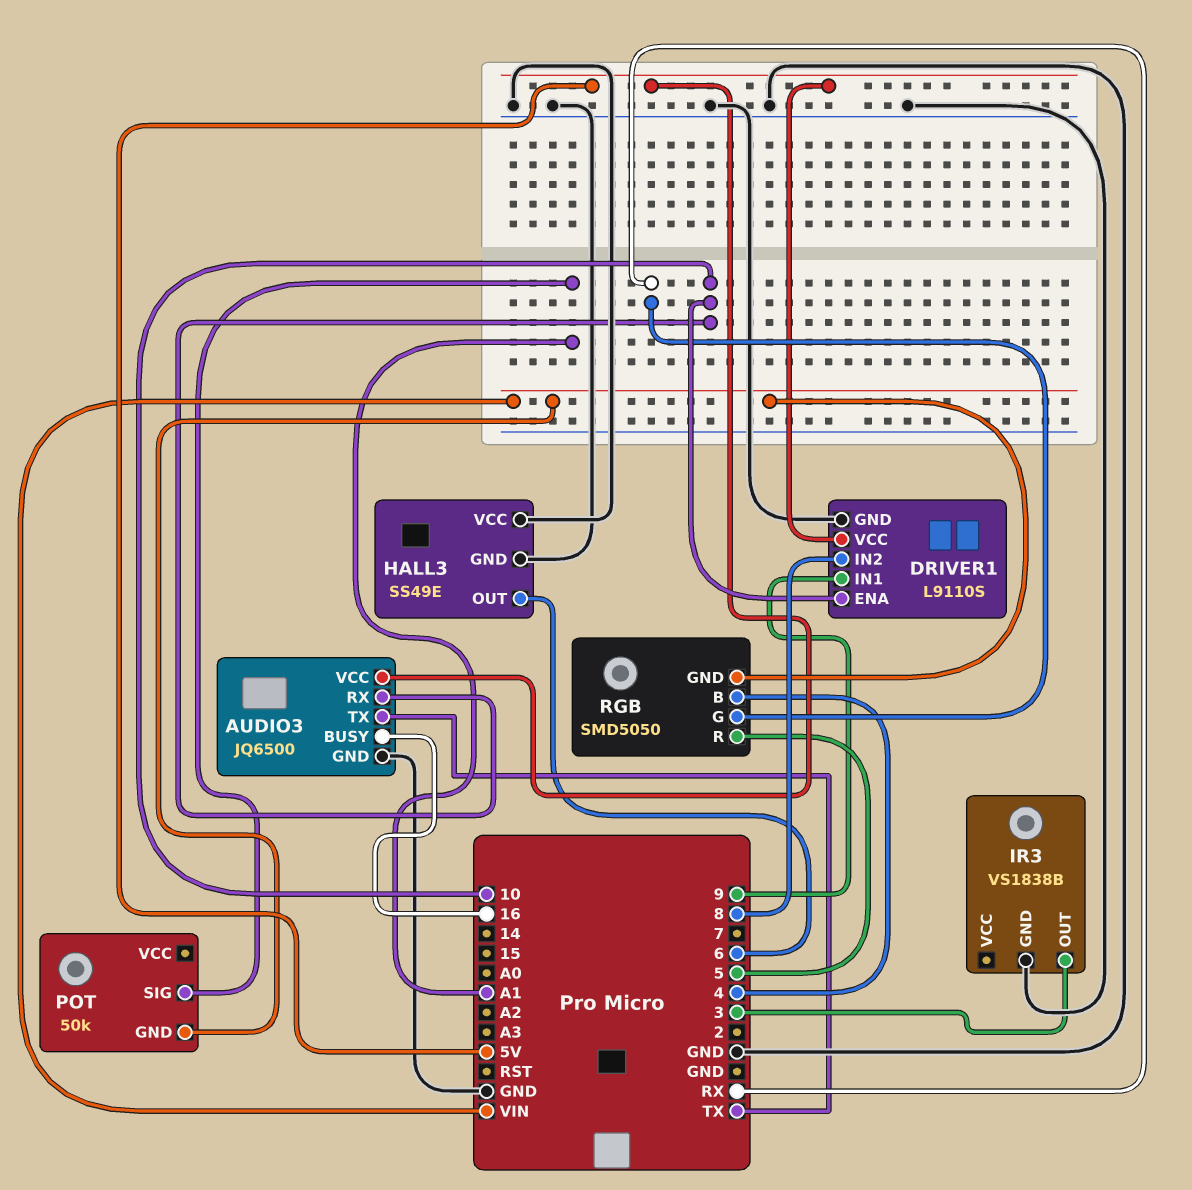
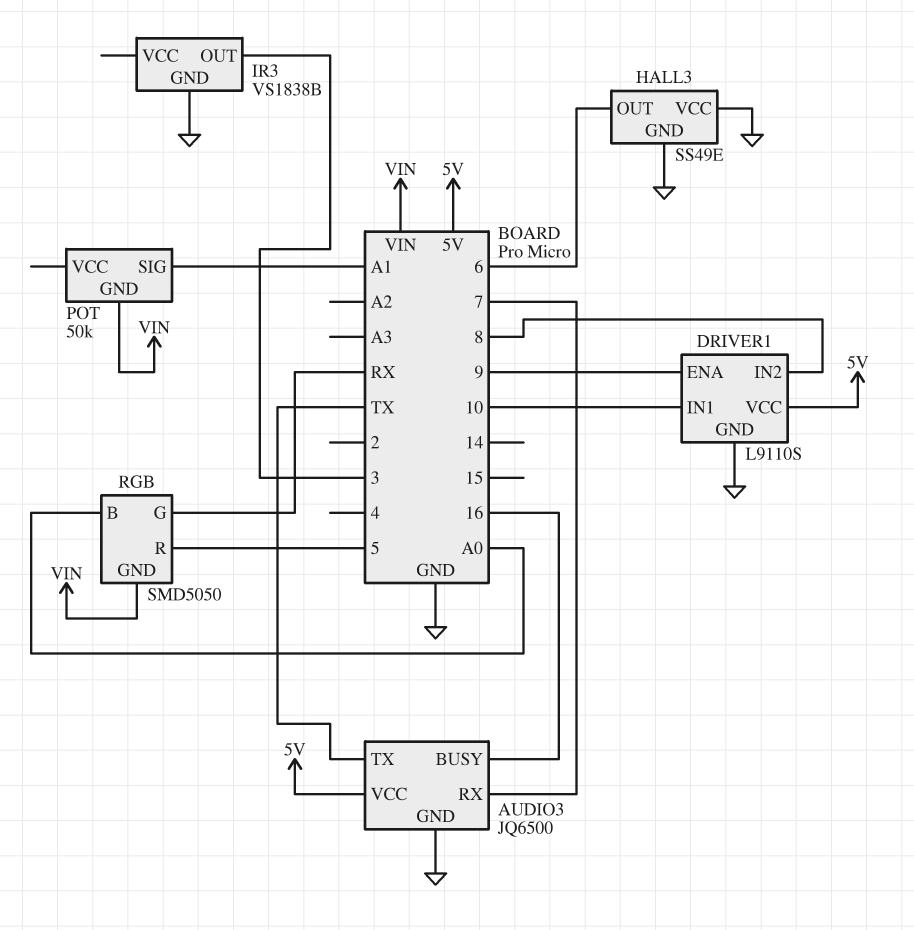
AUDIO3 pin RX: 10 -> 7
DRIVER1 pin ENA: 10 -> 9
DRIVER1 pin IN1: 9 -> 10
RGB pin B: 4 -> A0

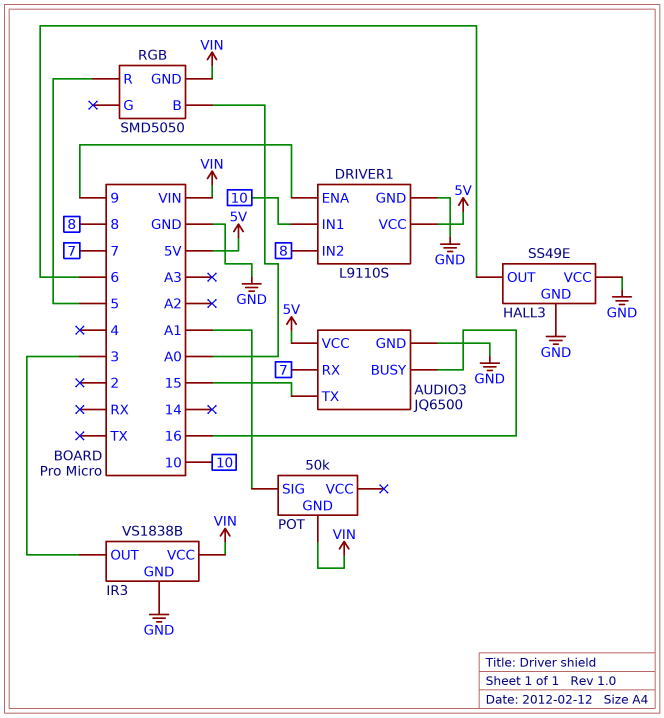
AUDIO3 pin TX: TX -> 15
IR3 pin VCC: none -> VIN
RGB pin G: RX -> none

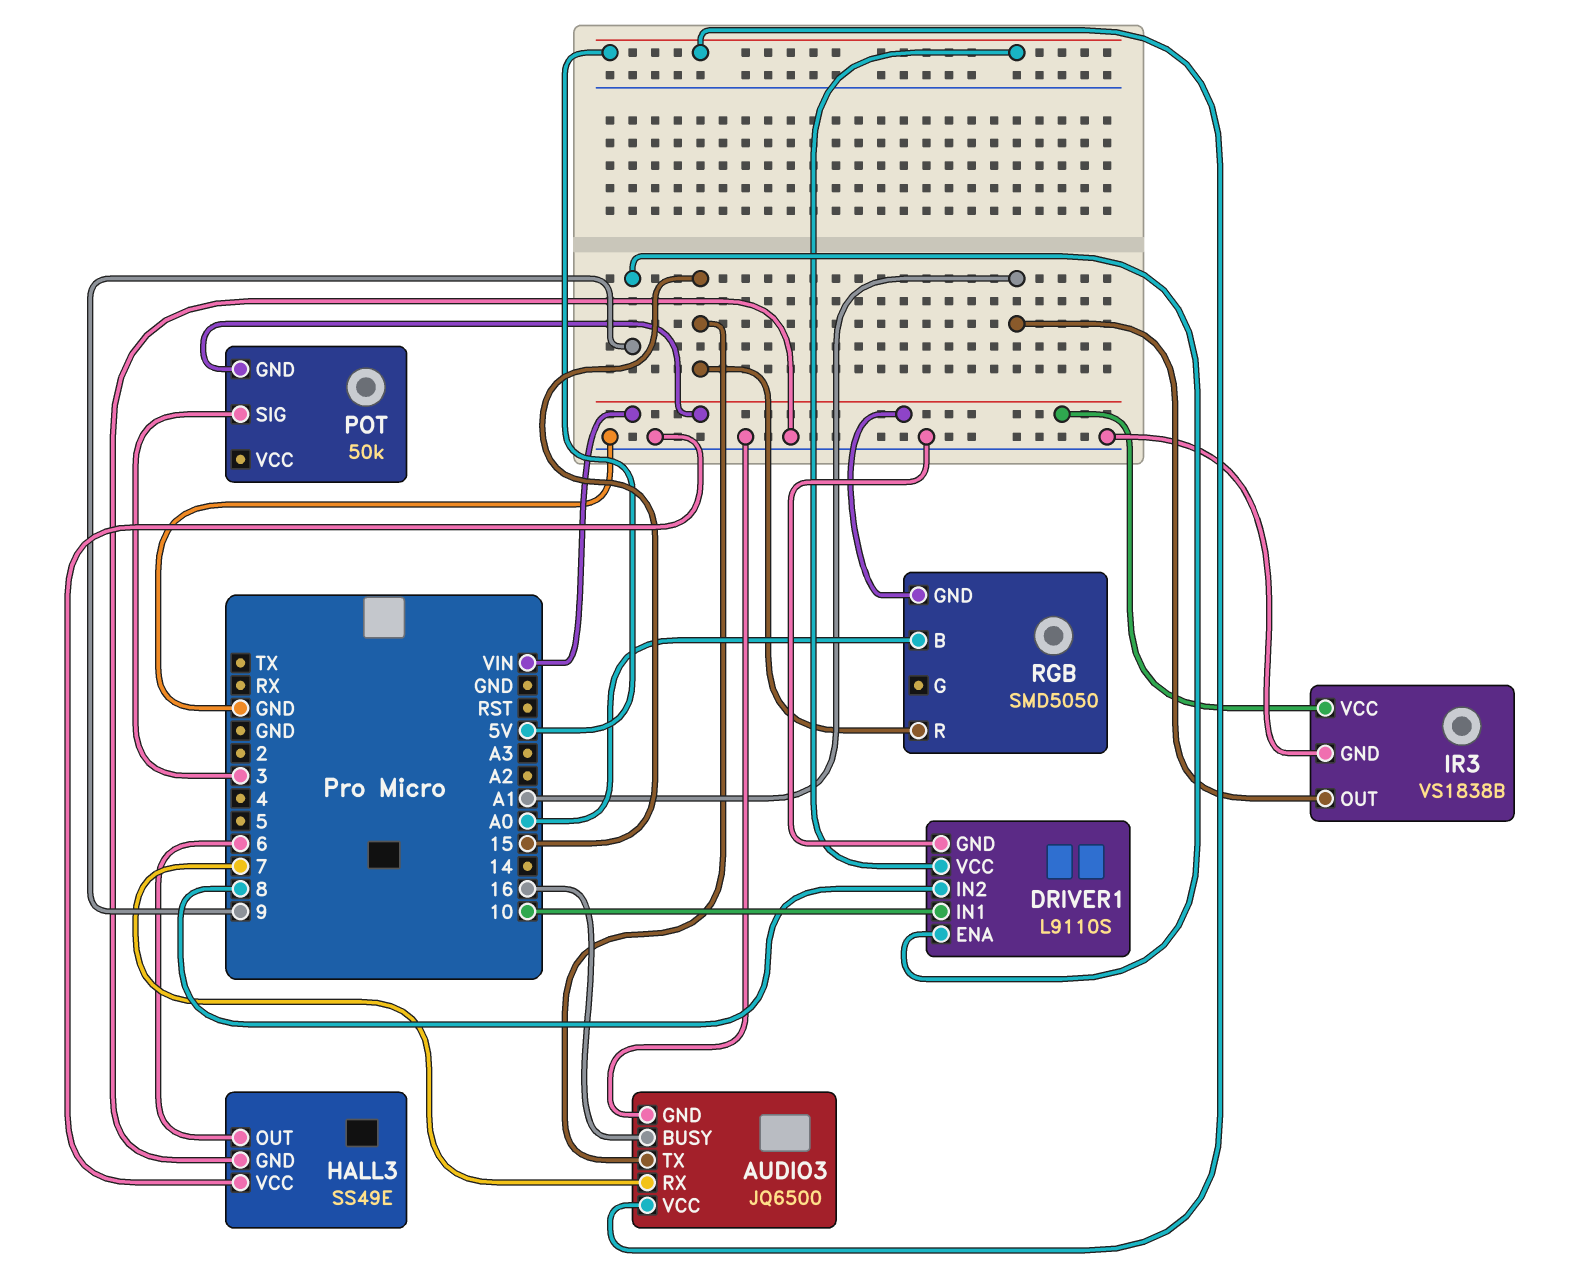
IR3 pin OUT: 3 -> A1
POT pin SIG: A1 -> 3
RGB pin R: 5 -> 15

